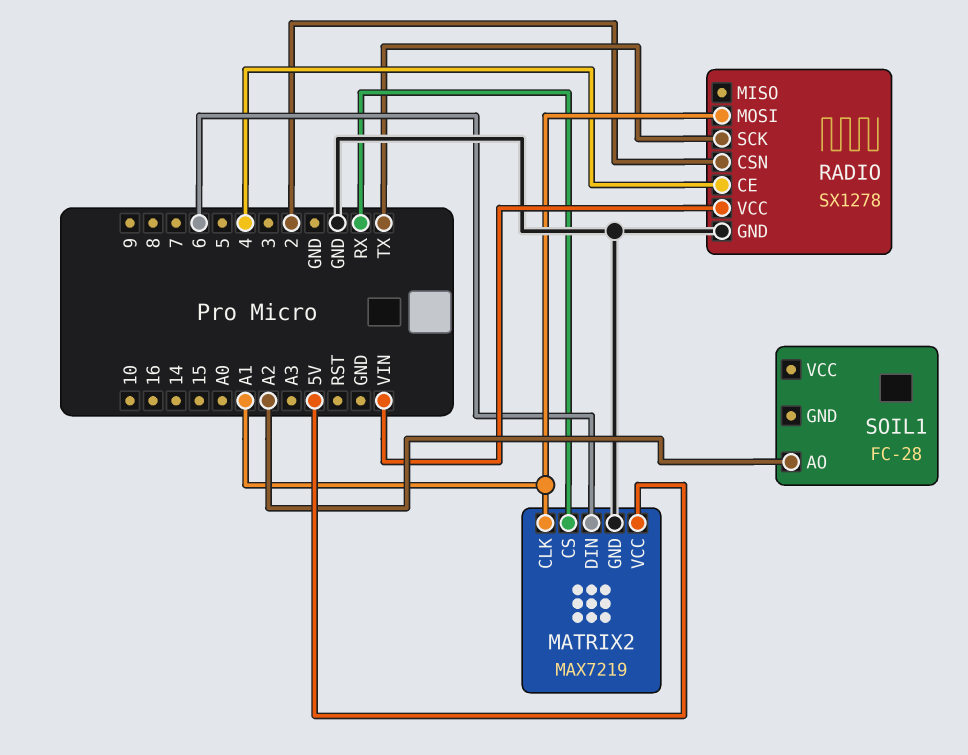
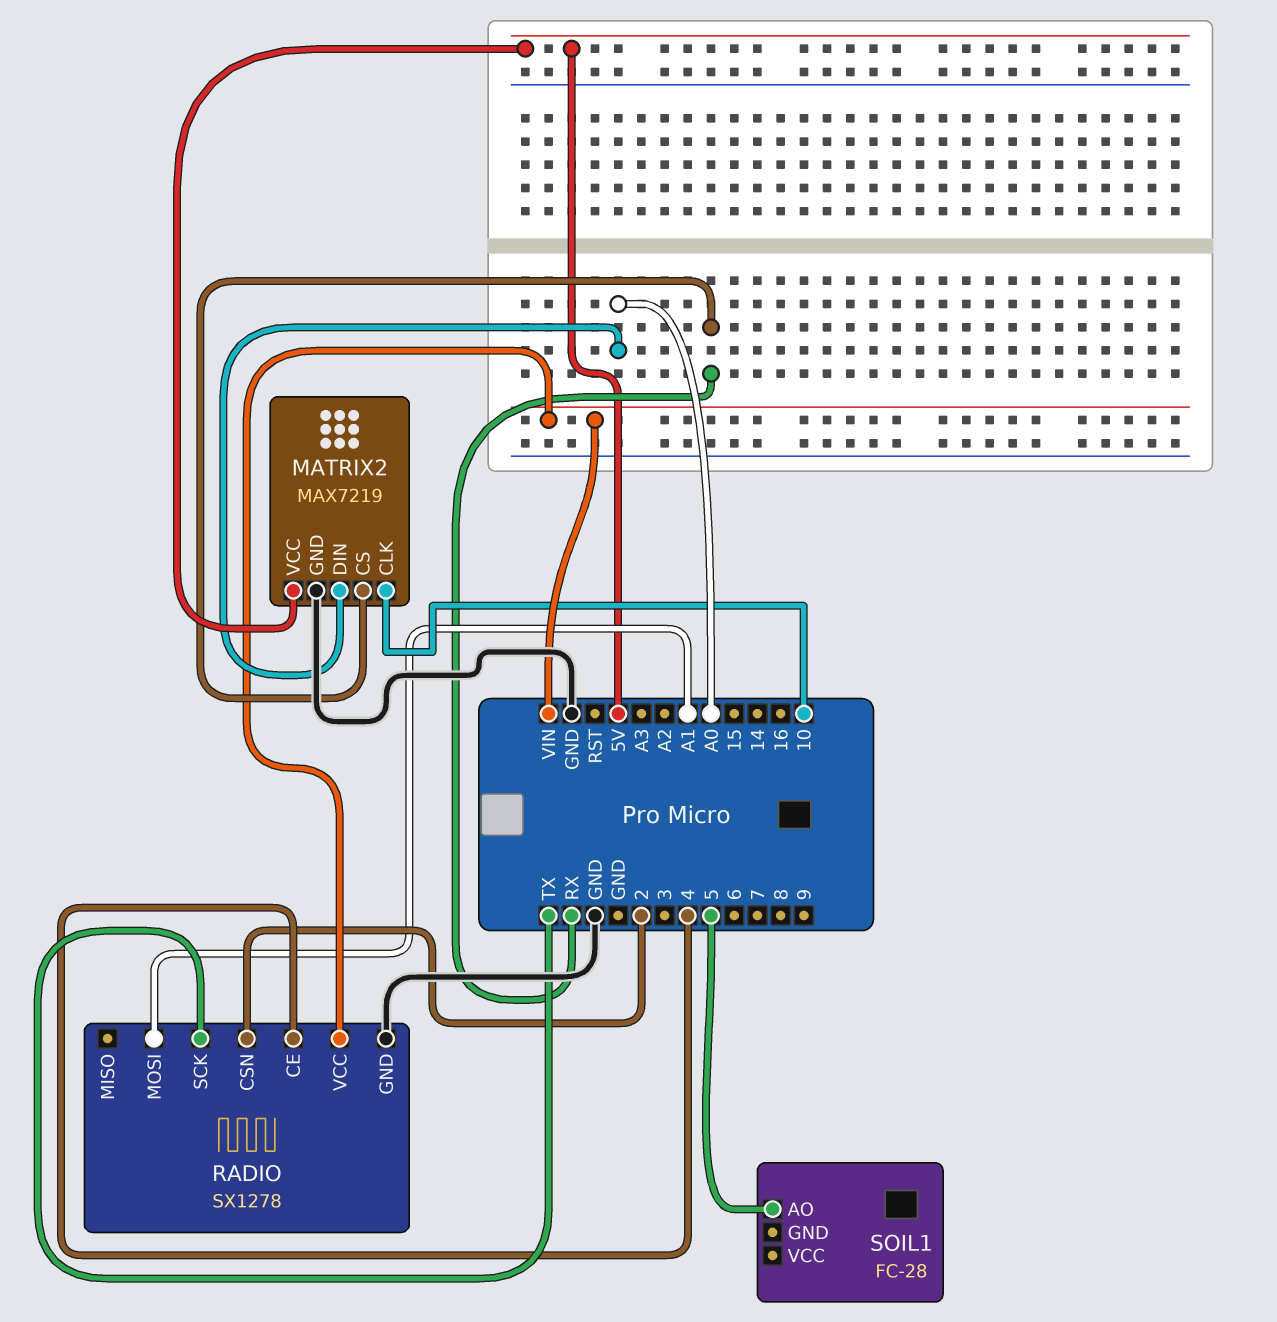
MATRIX2 pin CLK: A1 -> 10
MATRIX2 pin DIN: 6 -> A0
SOIL1 pin AO: A2 -> 5

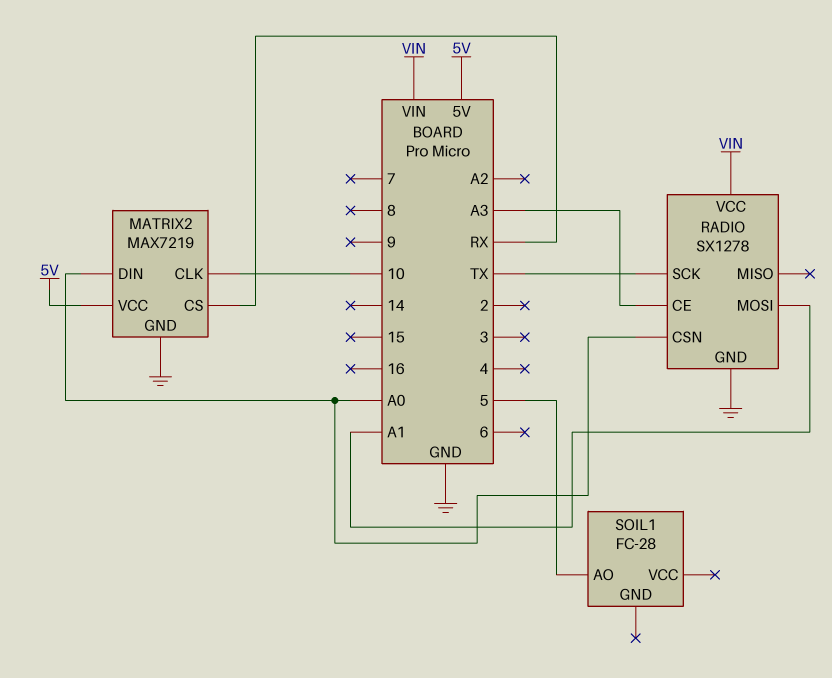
RADIO pin CE: 4 -> A3
RADIO pin CSN: 2 -> A0

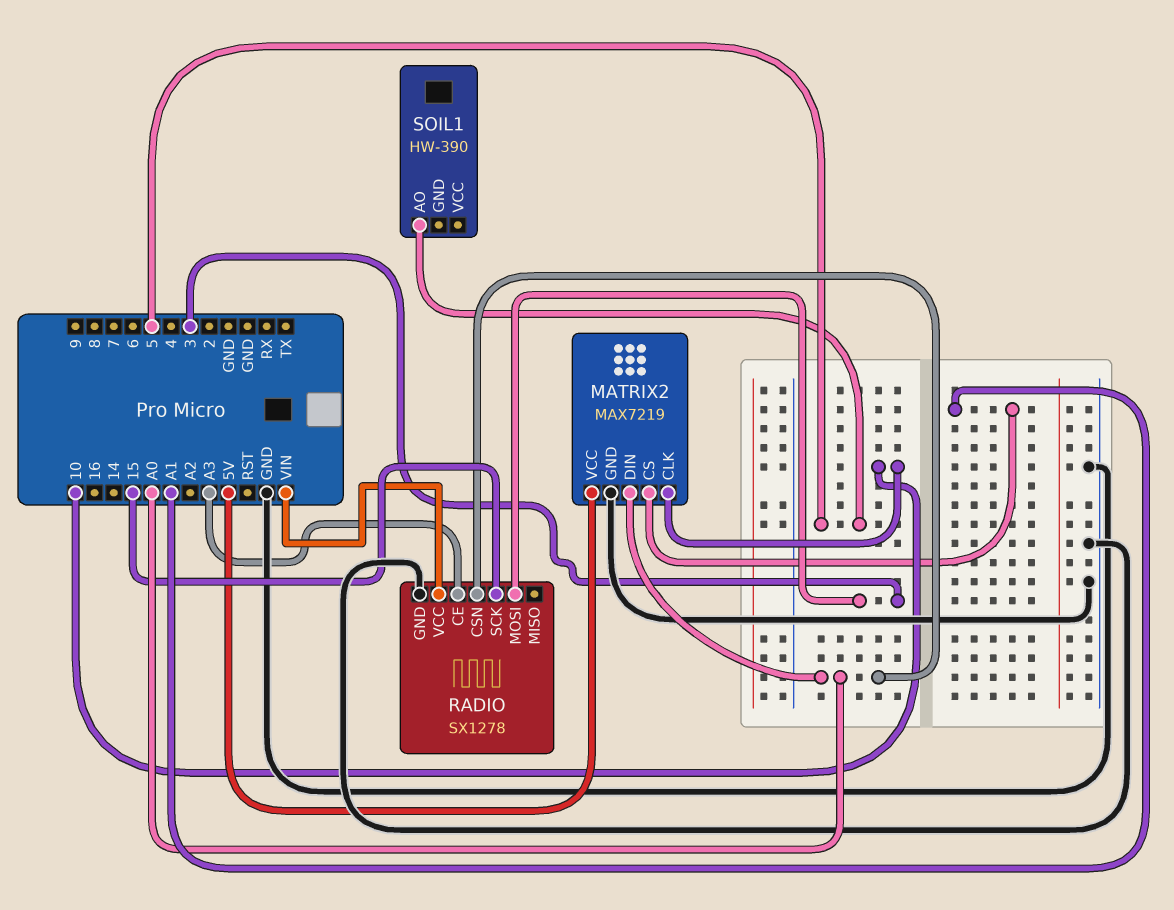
MATRIX2 pin CS: RX -> A1
RADIO pin MOSI: A1 -> 3
RADIO pin SCK: TX -> 15
SOIL1: FC-28 -> HW-390

